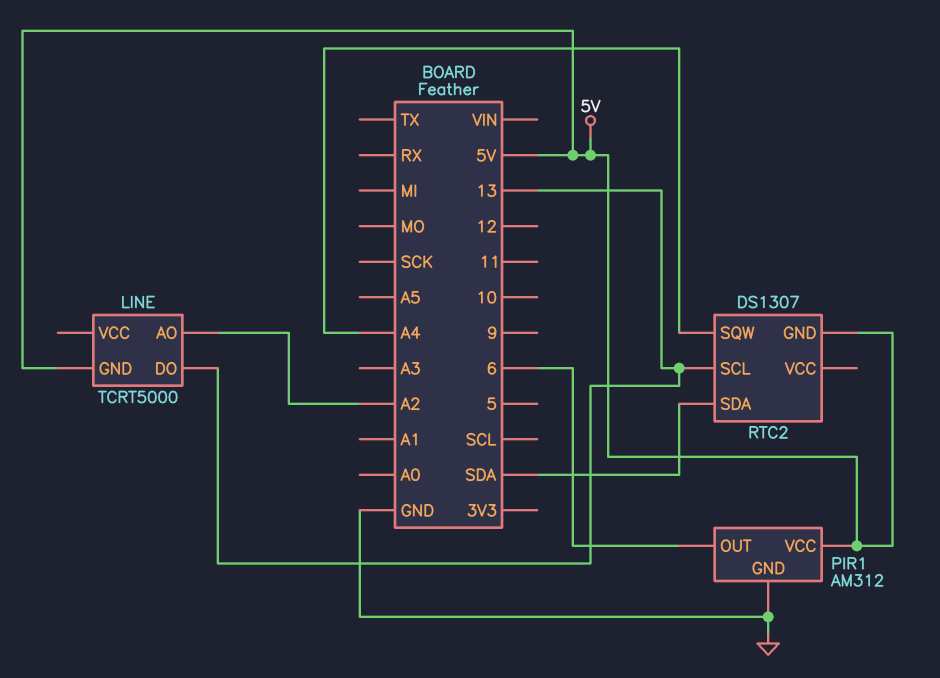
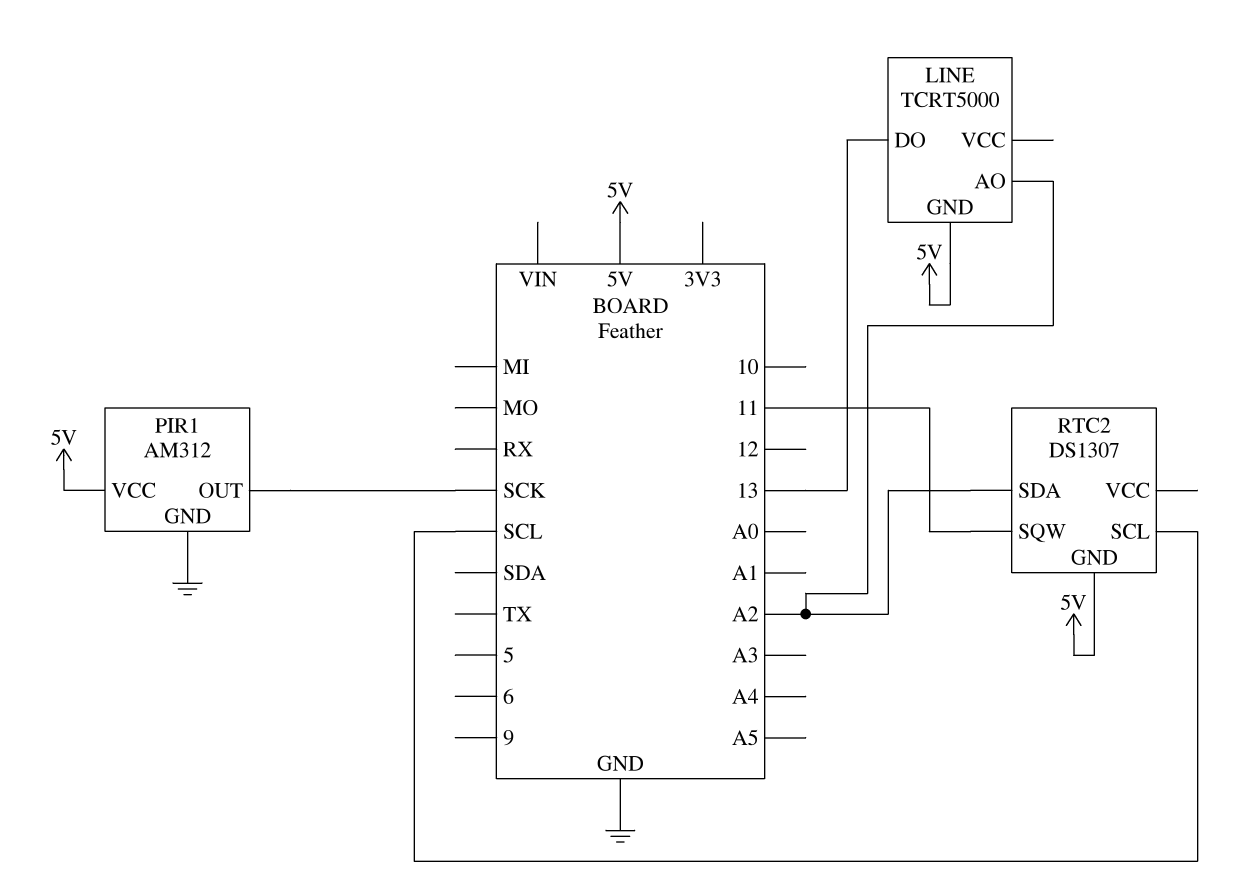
PIR1 pin OUT: 6 -> SCK
RTC2 pin SCL: 13 -> SCL
RTC2 pin SDA: SDA -> A2
RTC2 pin SQW: A4 -> 11

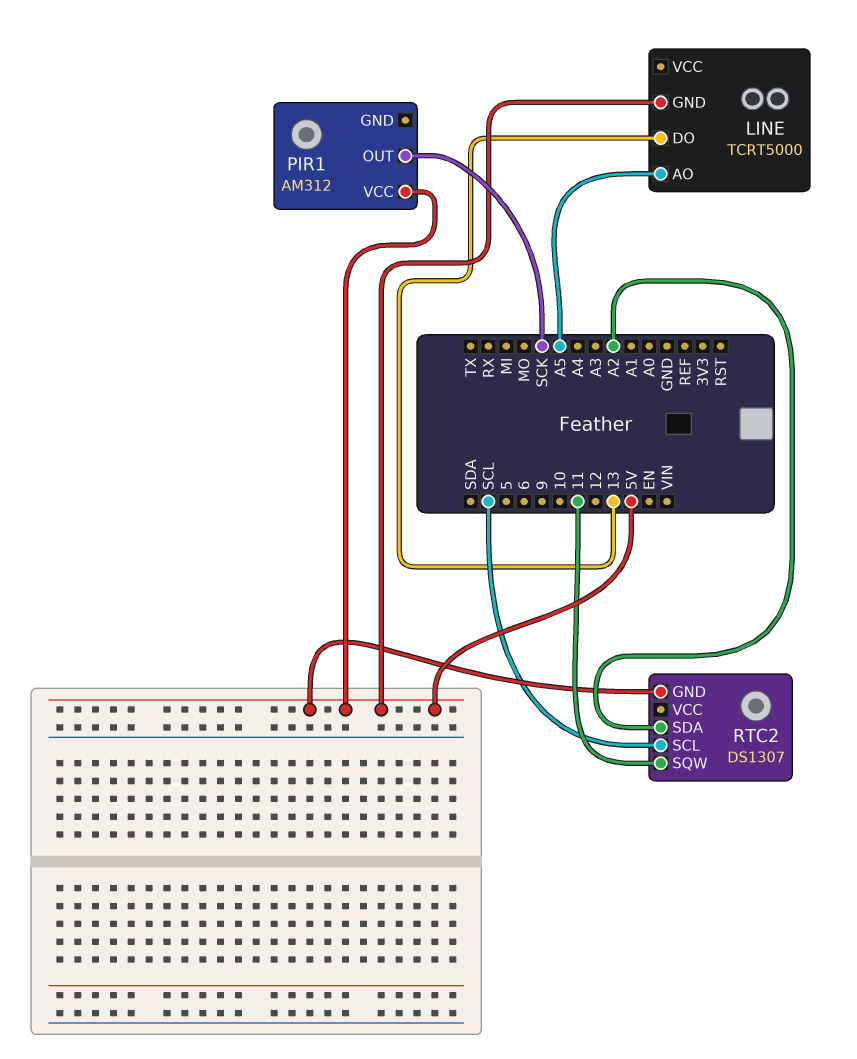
LINE pin AO: A2 -> A5
PIR1 pin GND: GND -> none

